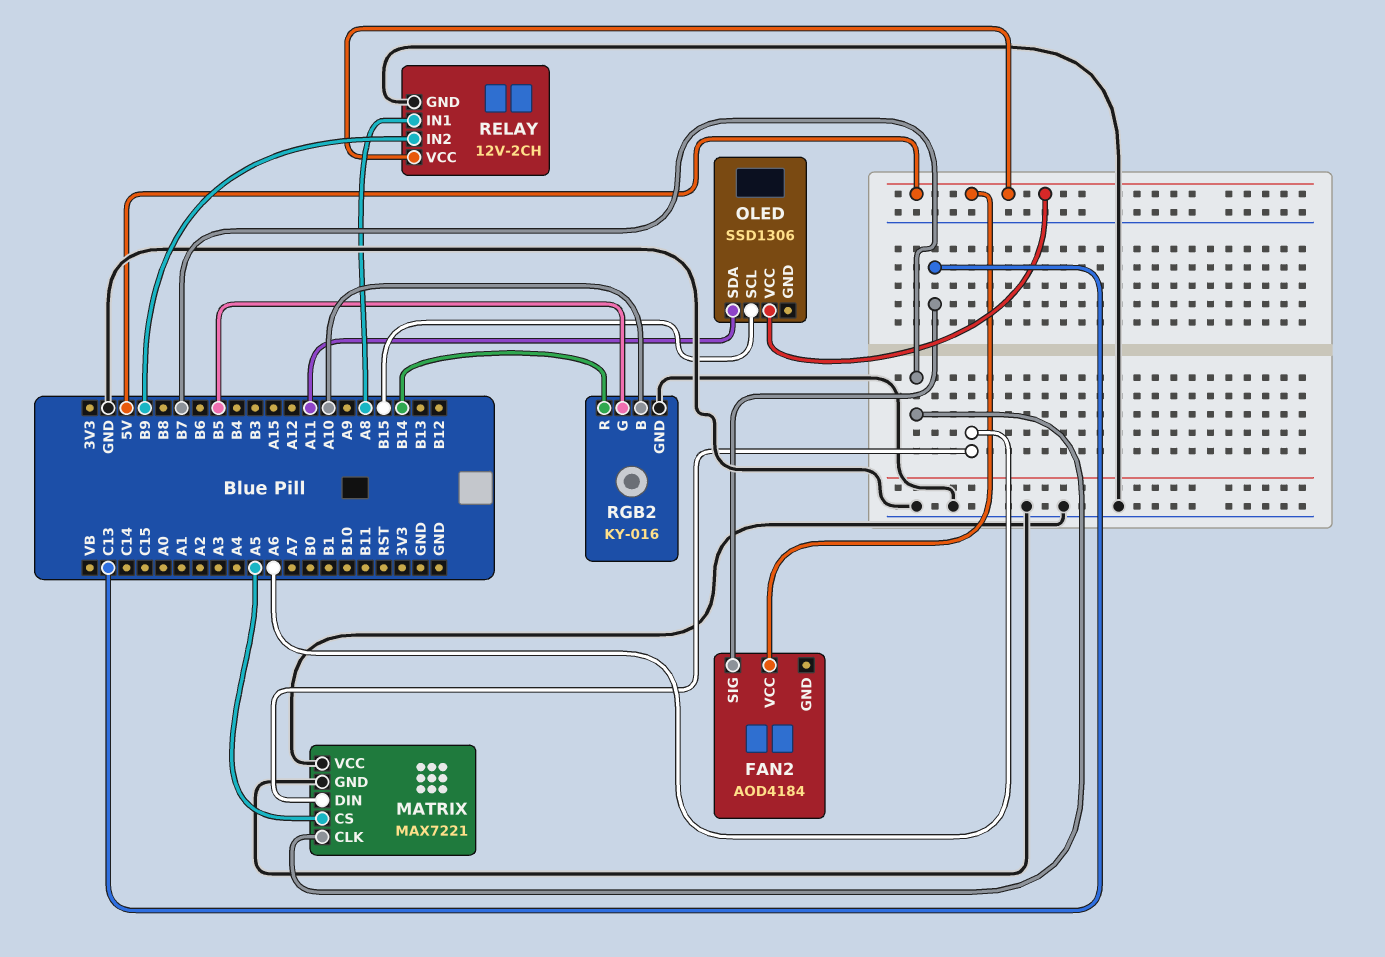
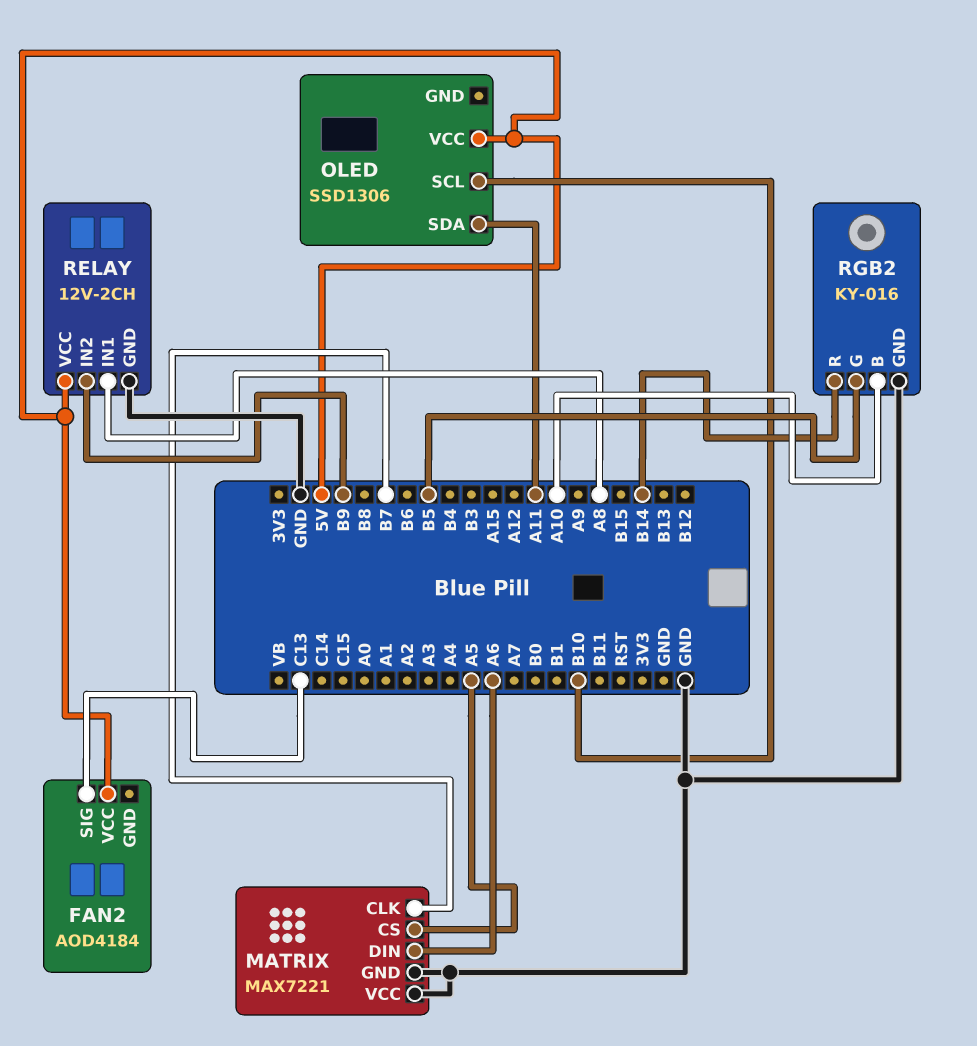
OLED pin SCL: B15 -> B10

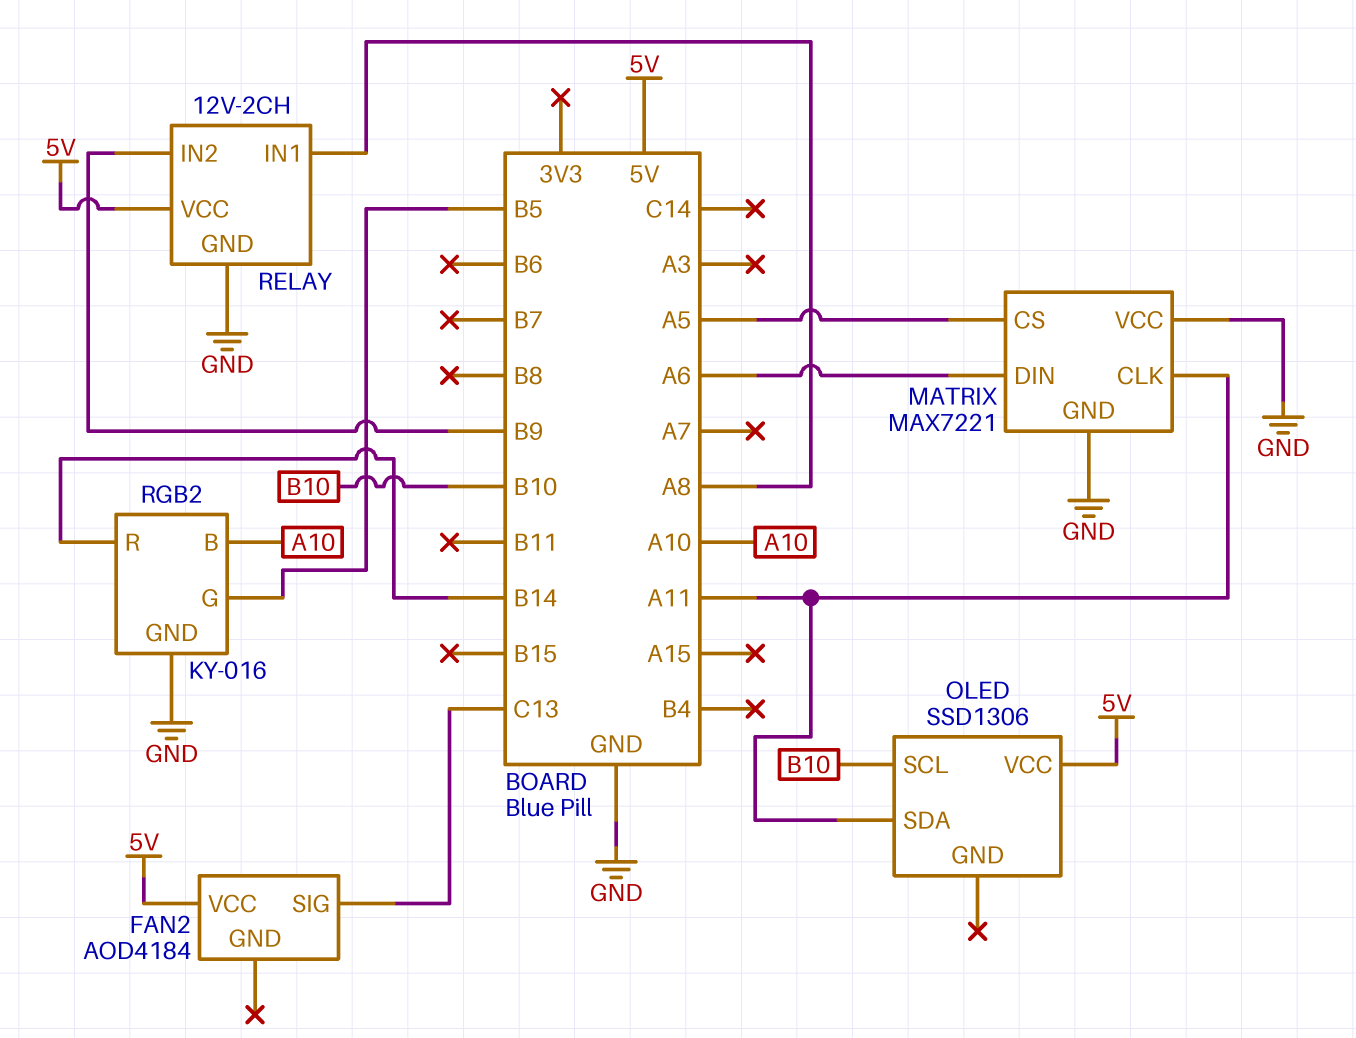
MATRIX pin CLK: B7 -> A11

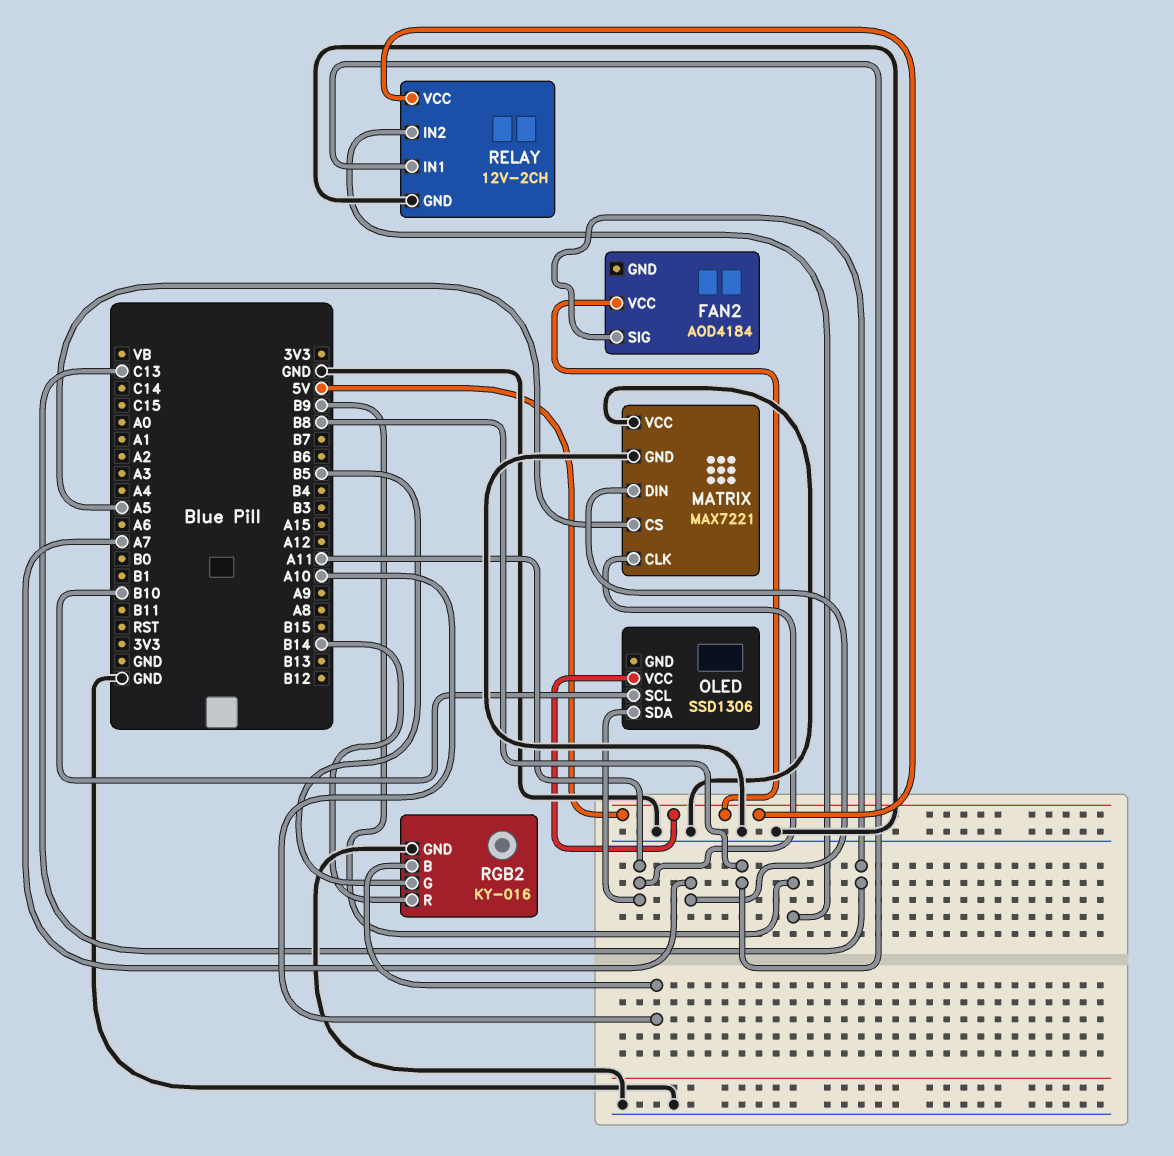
MATRIX pin DIN: A6 -> A7
RELAY pin IN1: A8 -> B8

